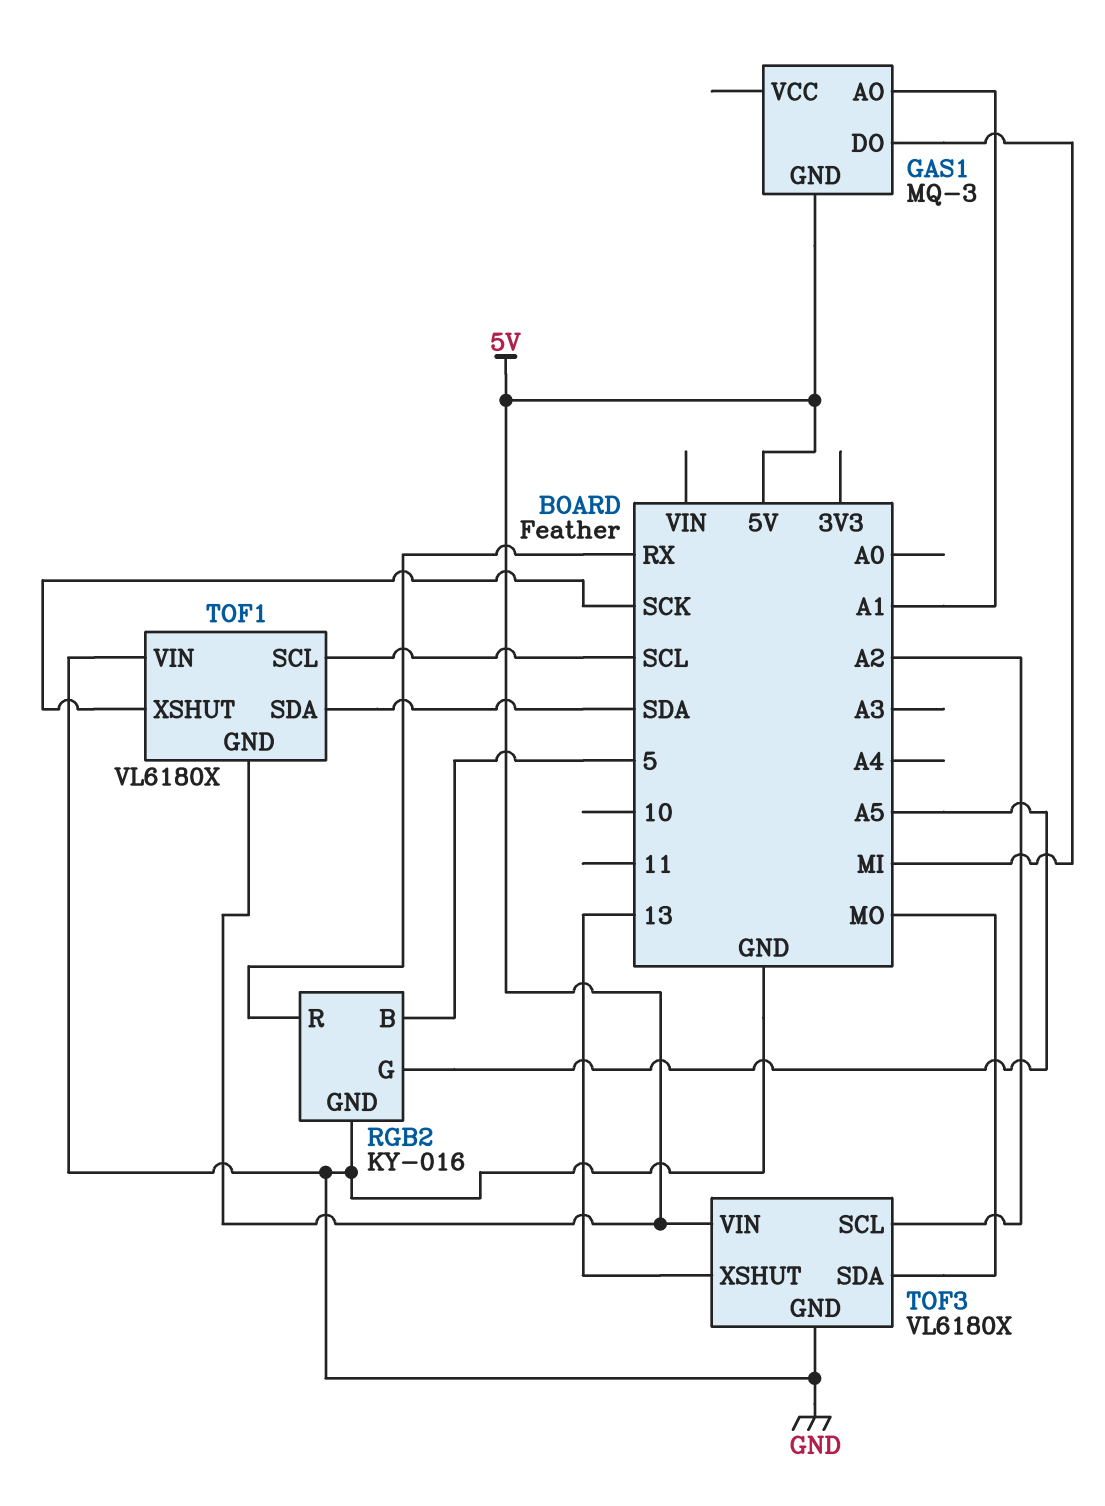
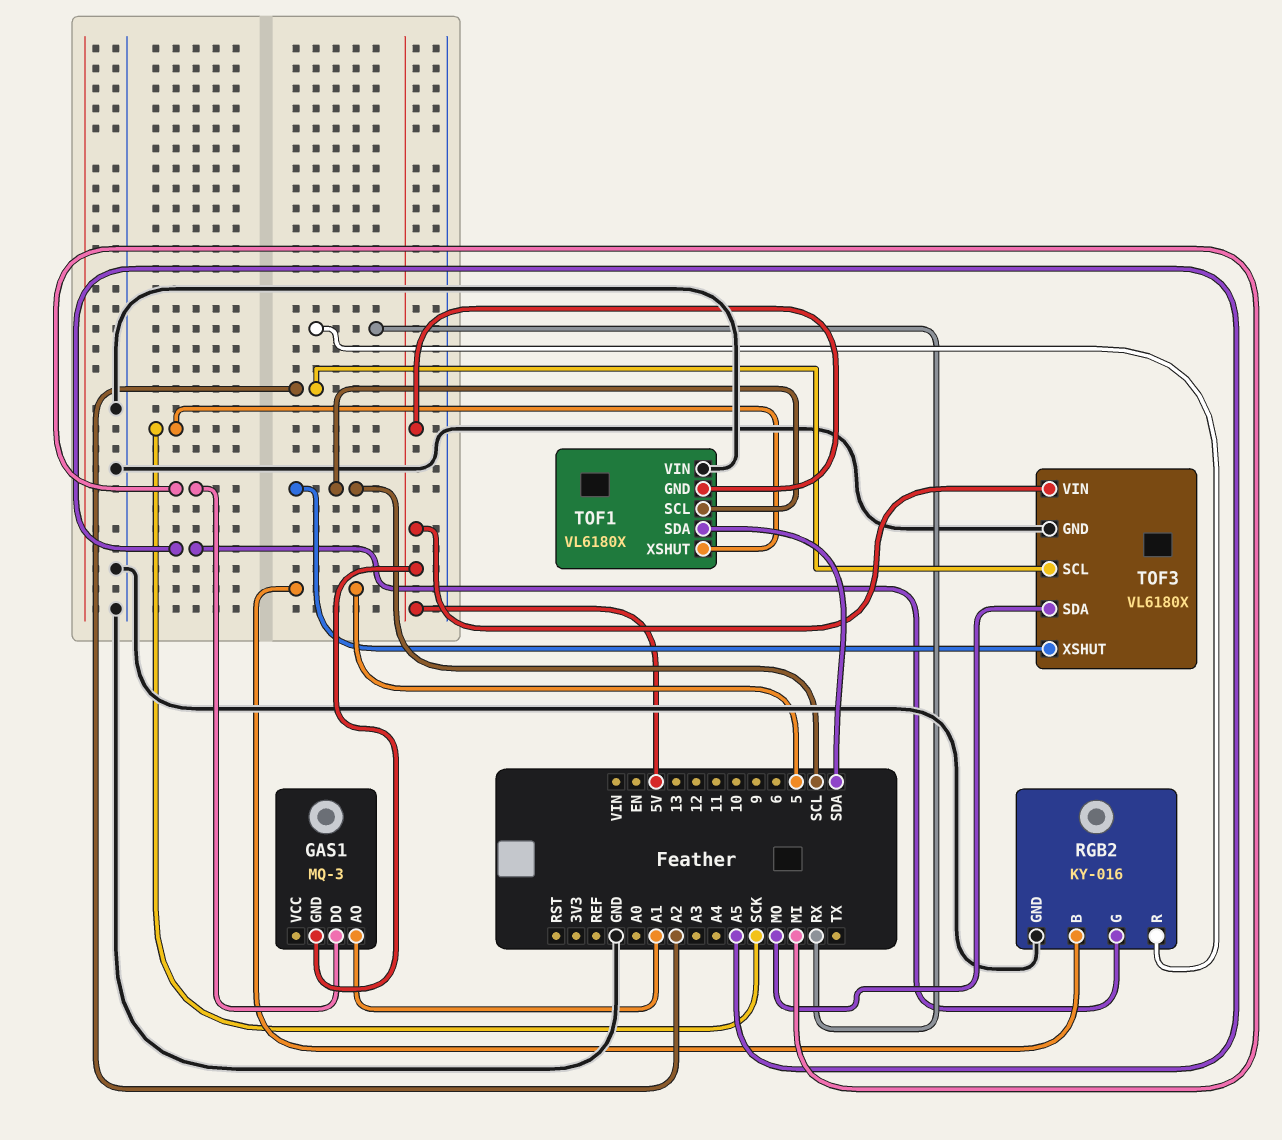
TOF3 pin XSHUT: 13 -> SCL

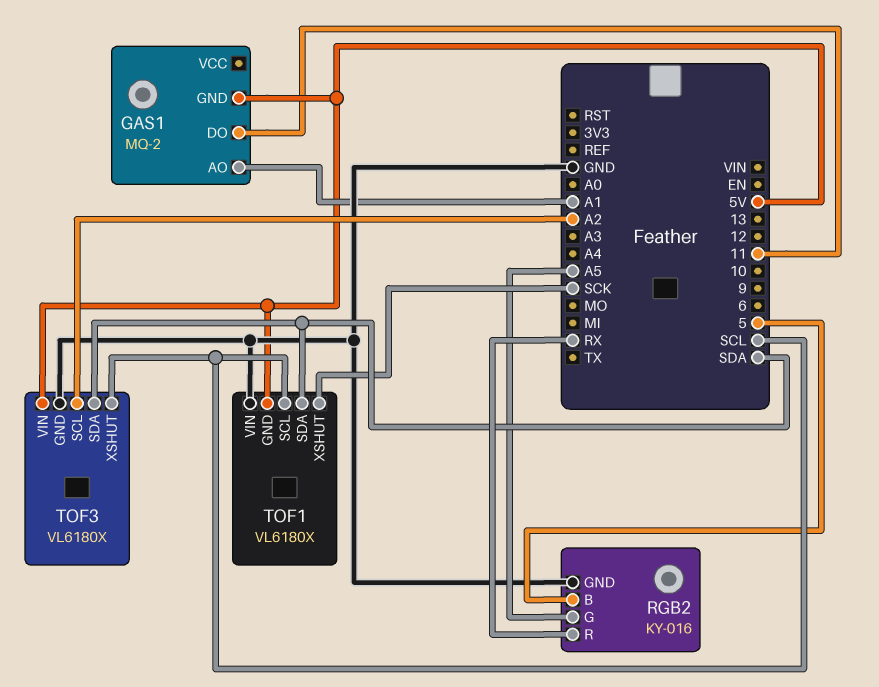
GAS1: MQ-3 -> MQ-2
GAS1 pin DO: MI -> 11
TOF3 pin SDA: MO -> SDA

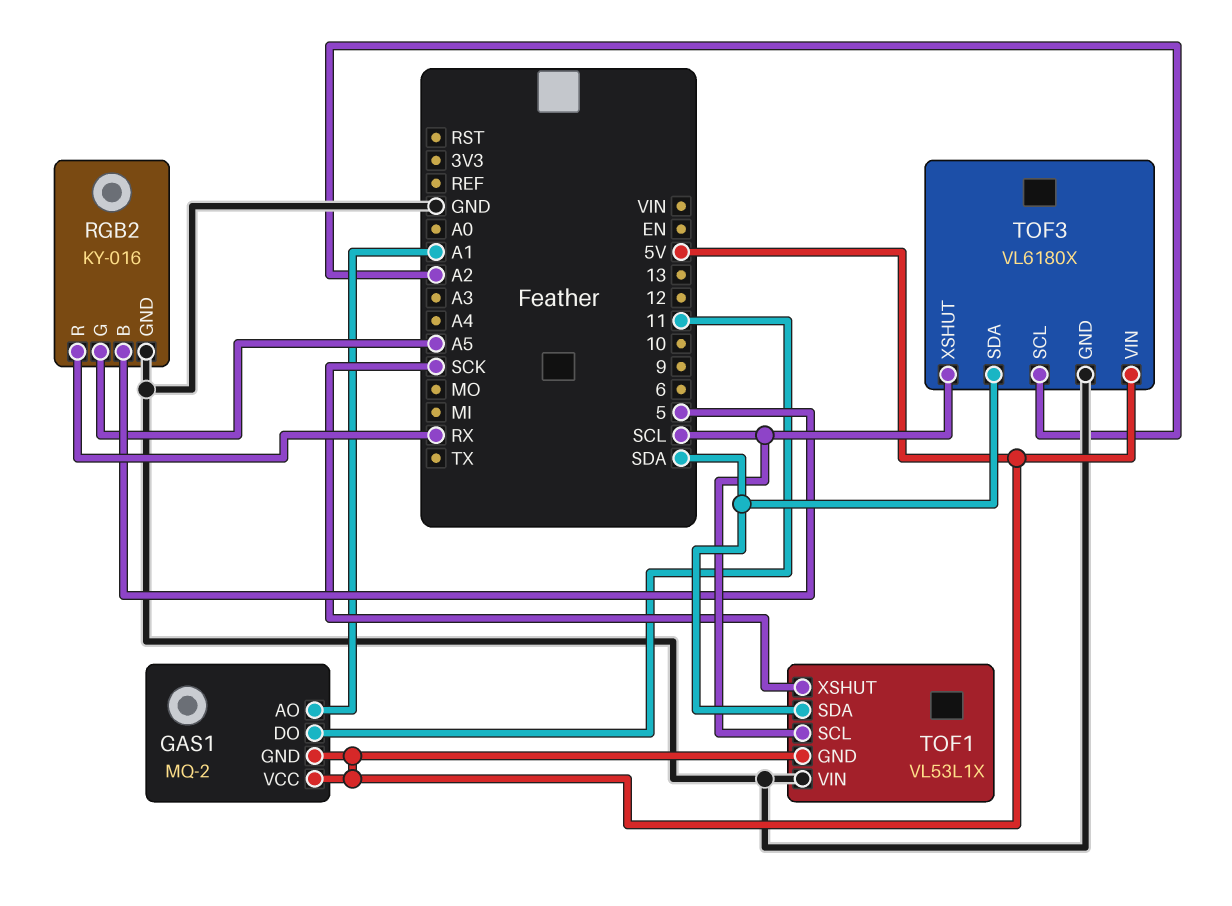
GAS1 pin VCC: none -> 5V
TOF1: VL6180X -> VL53L1X

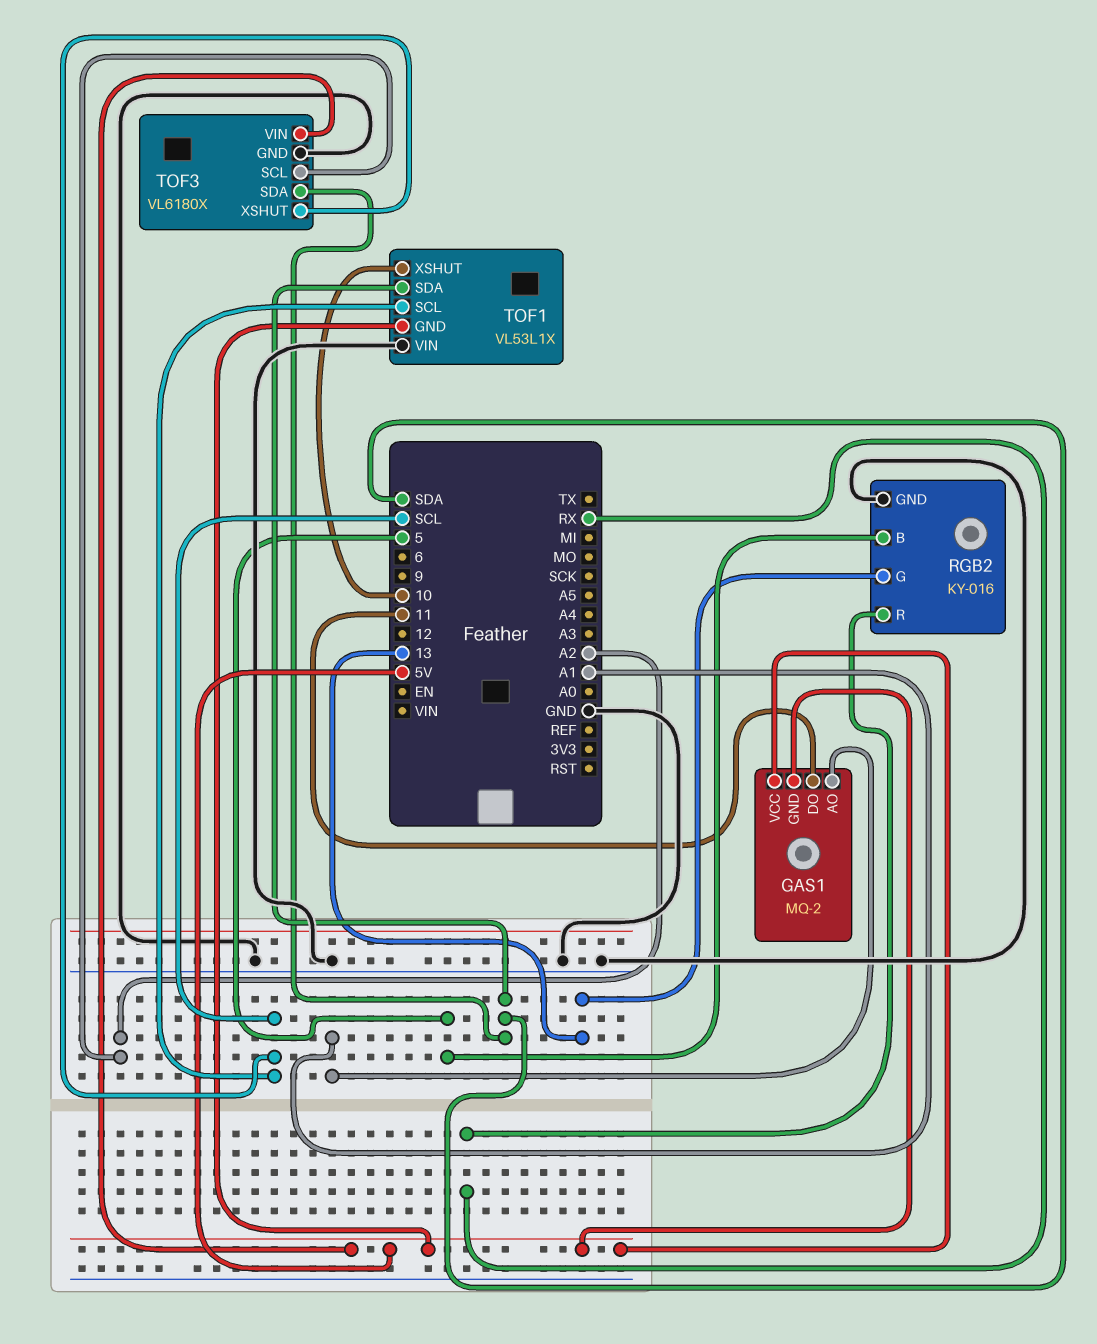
RGB2 pin G: A5 -> 13
TOF1 pin XSHUT: SCK -> 10

